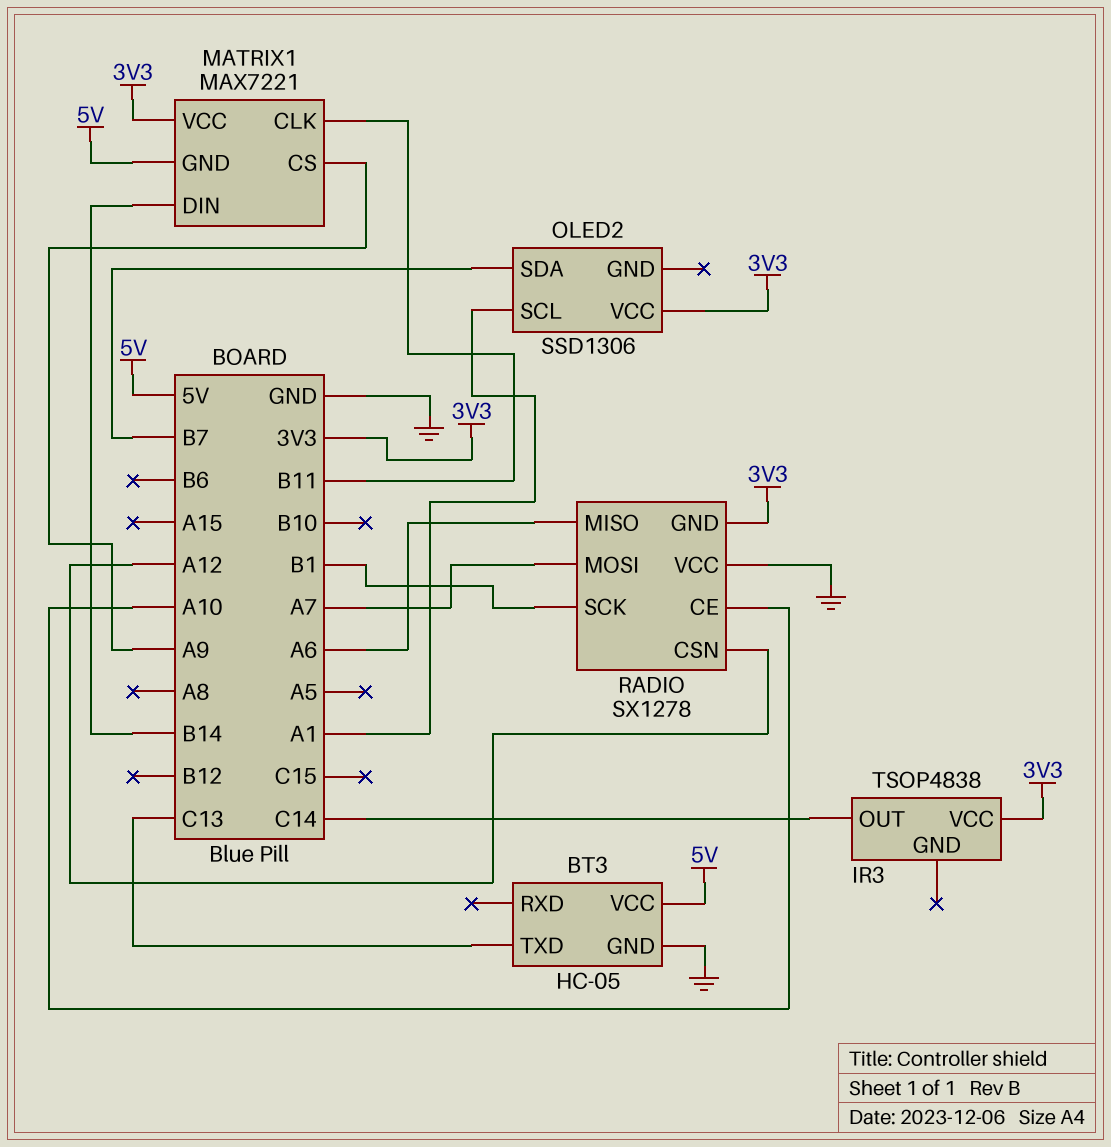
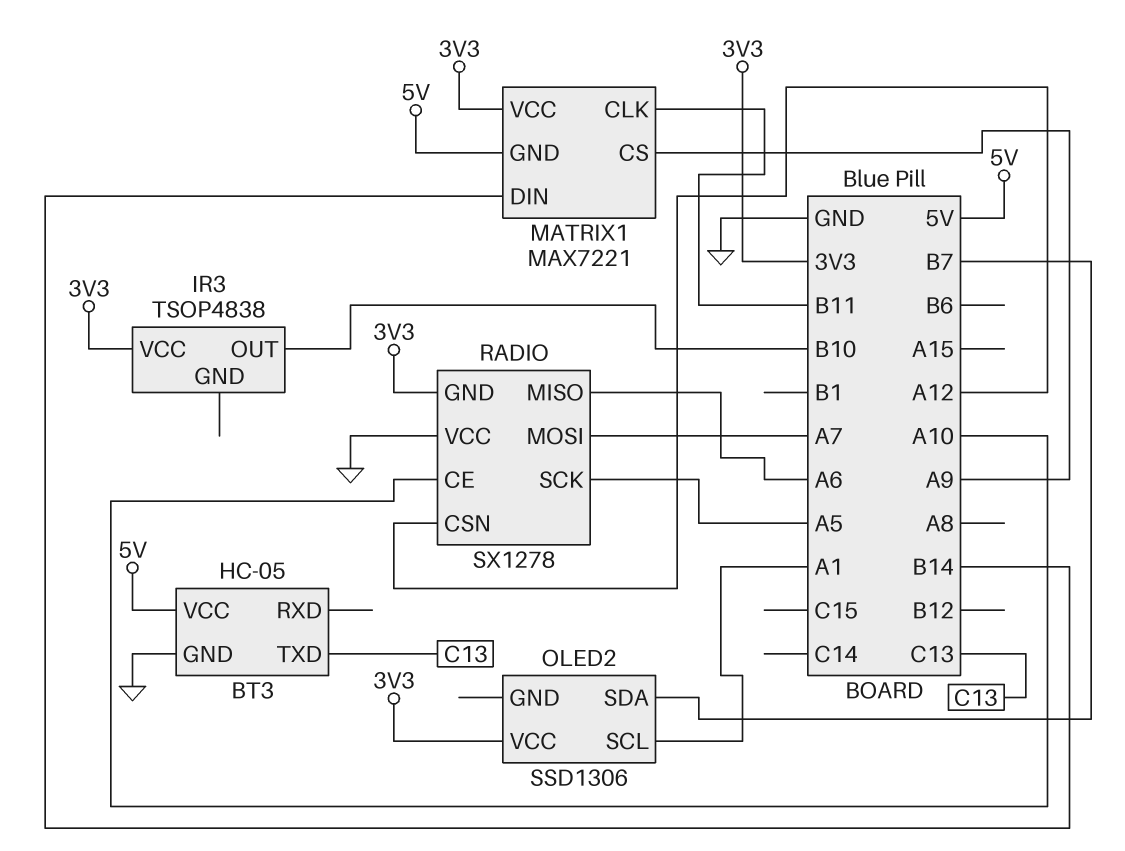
IR3 pin OUT: C14 -> B10
RADIO pin SCK: B1 -> A5

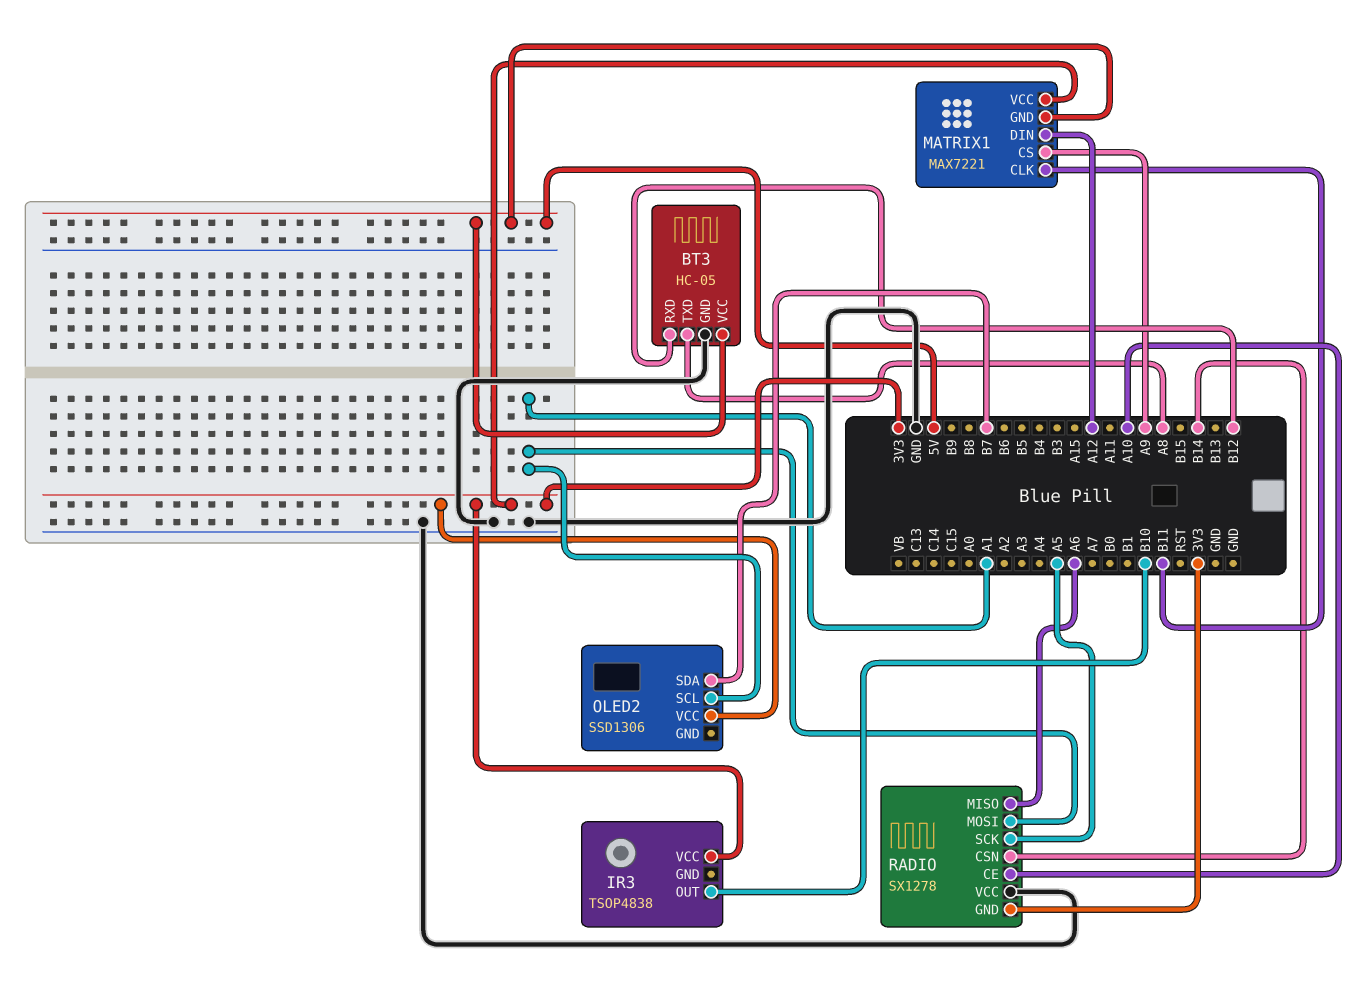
BT3 pin RXD: none -> B12
BT3 pin TXD: C13 -> A8
MATRIX1 pin DIN: B14 -> A12
RADIO pin CSN: A12 -> B14
RADIO pin MOSI: A7 -> A1

